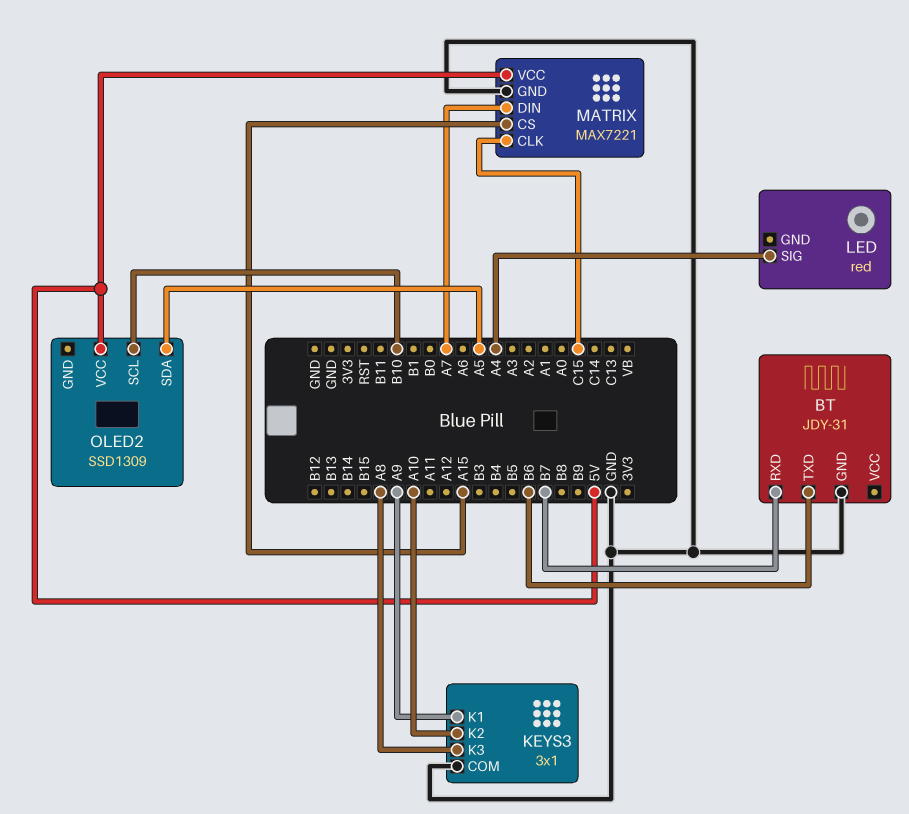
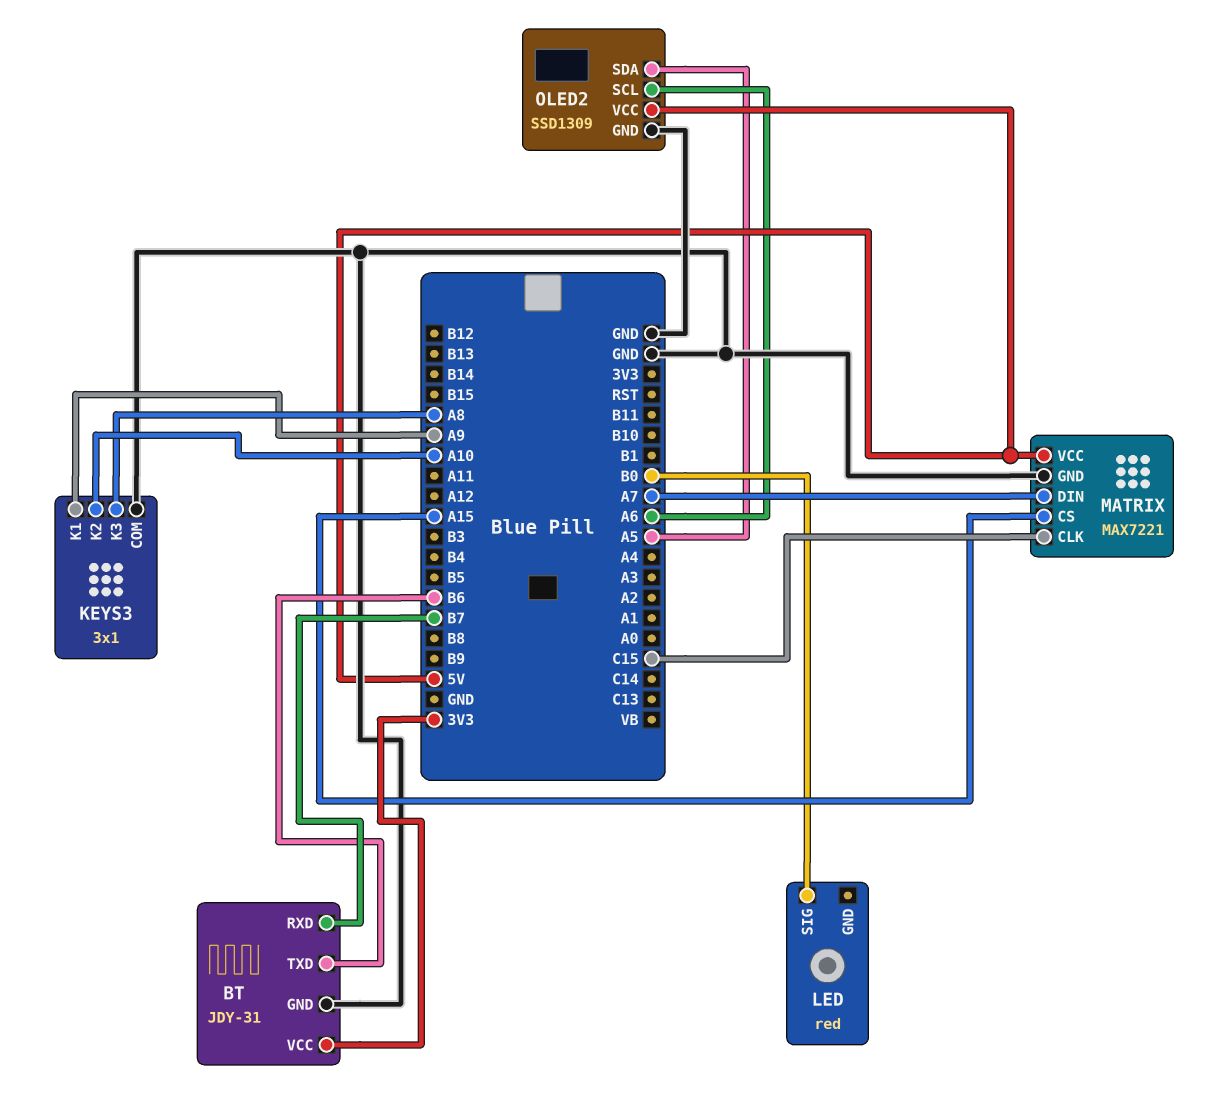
BT pin VCC: none -> 3V3
LED pin SIG: A4 -> B0
OLED2 pin GND: none -> GND
OLED2 pin SCL: B10 -> A6

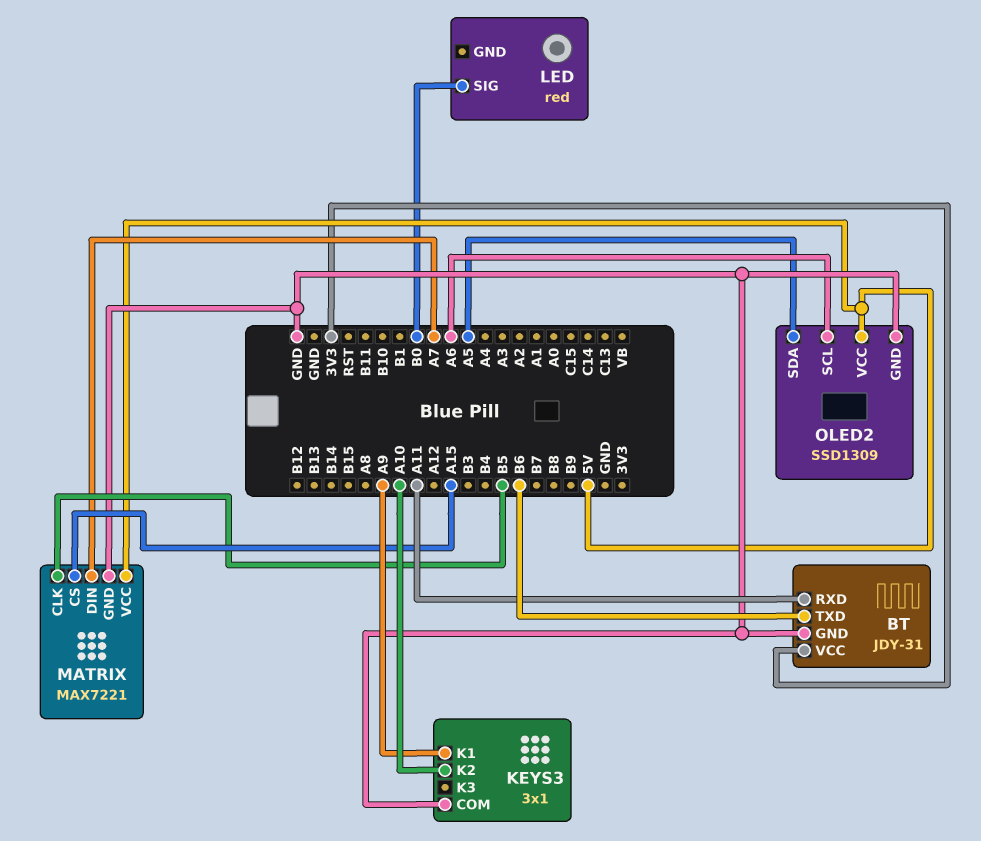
BT pin RXD: B7 -> A11
KEYS3 pin K3: A8 -> none
MATRIX pin CLK: C15 -> B5

